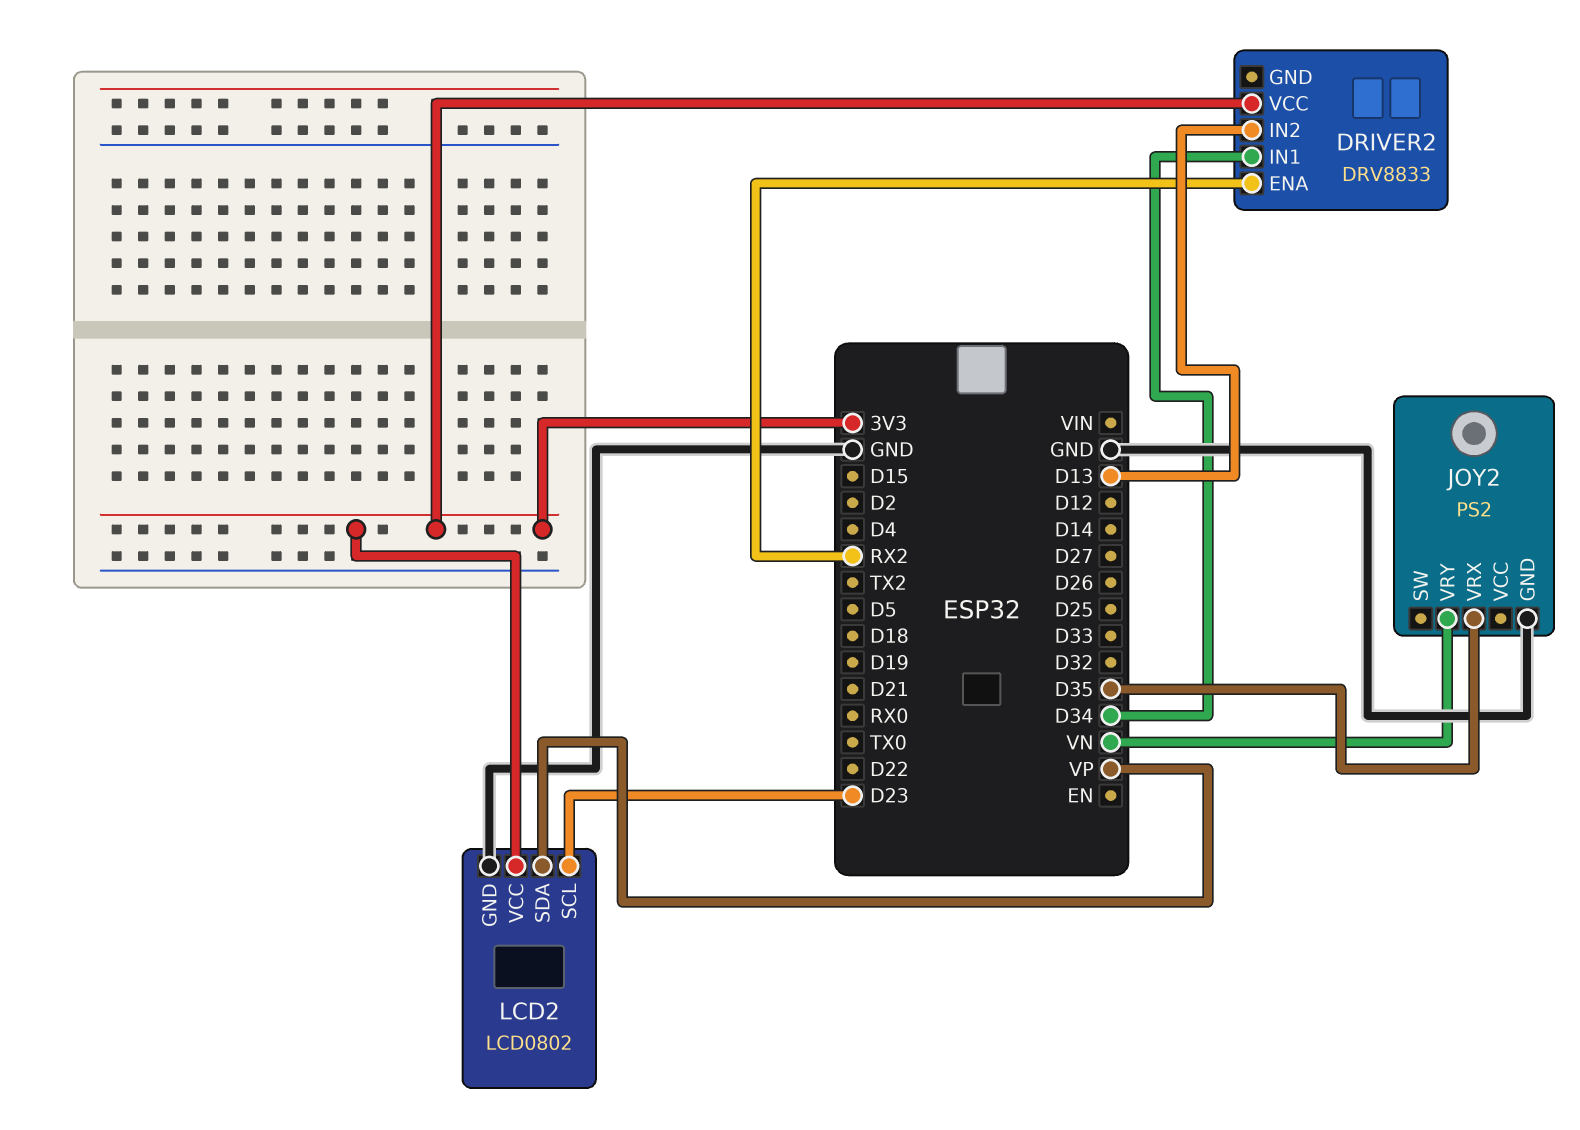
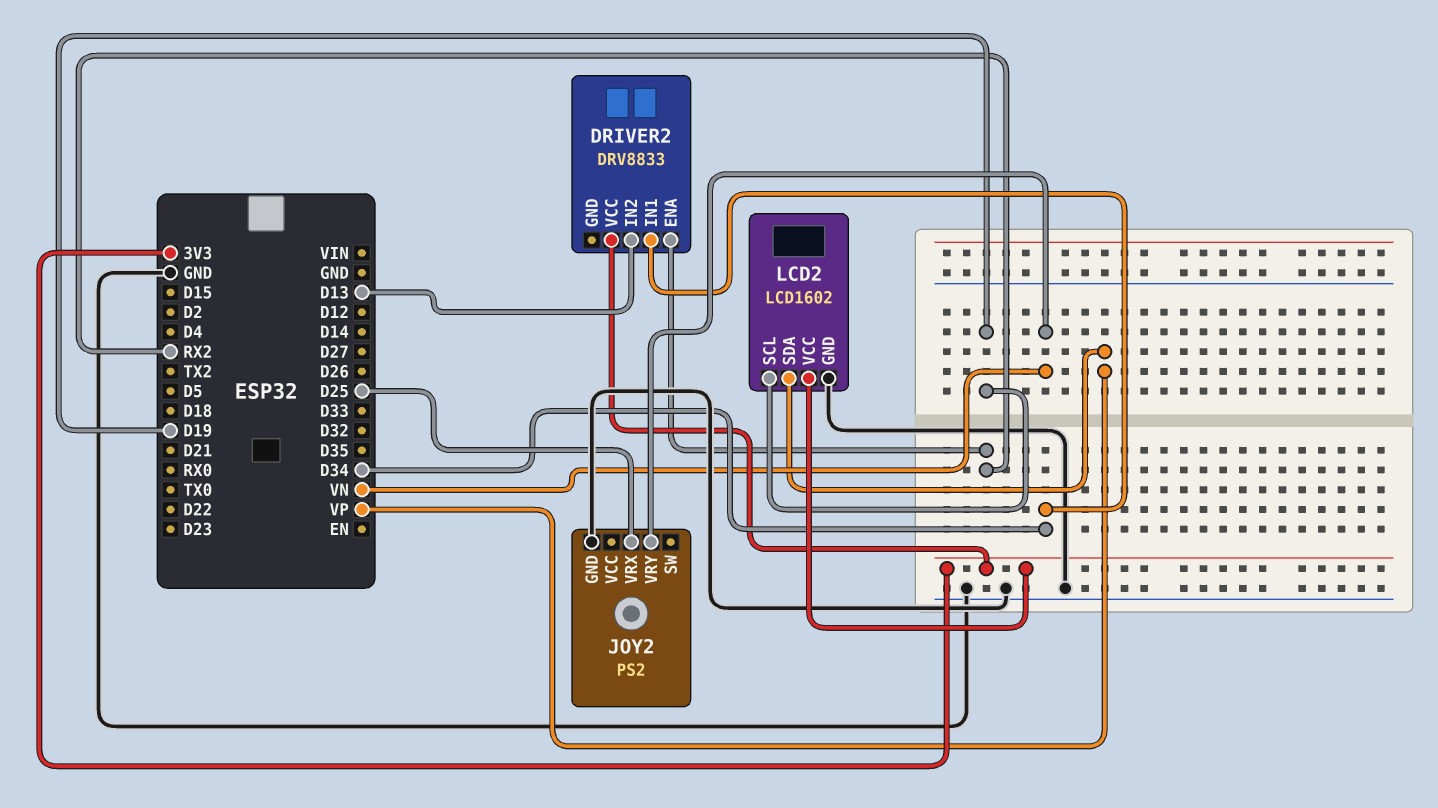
JOY2 pin VRX: D35 -> D25
LCD2: LCD0802 -> LCD1602
LCD2 pin SCL: D23 -> D19

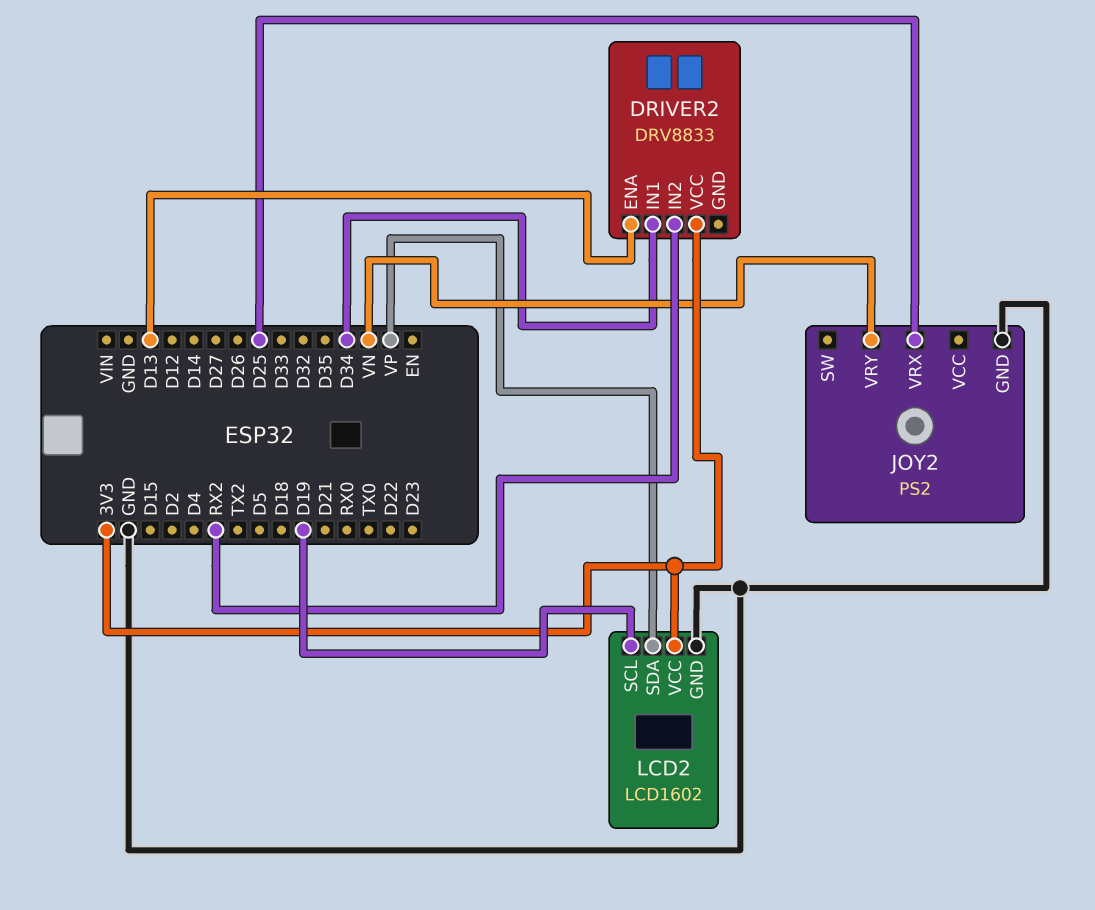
DRIVER2 pin ENA: RX2 -> D13
DRIVER2 pin IN2: D13 -> RX2

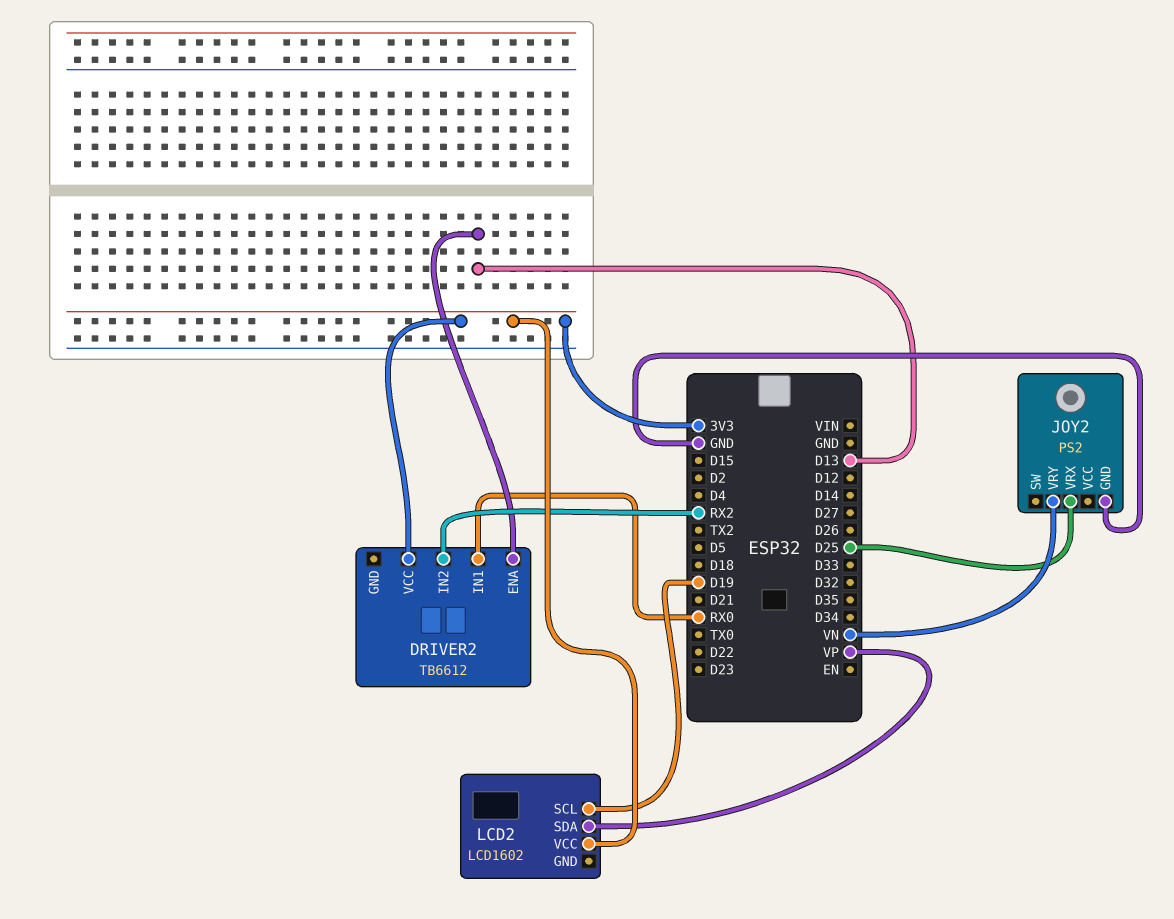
DRIVER2: DRV8833 -> TB6612
DRIVER2 pin IN1: D34 -> RX0
LCD2 pin GND: GND -> none

